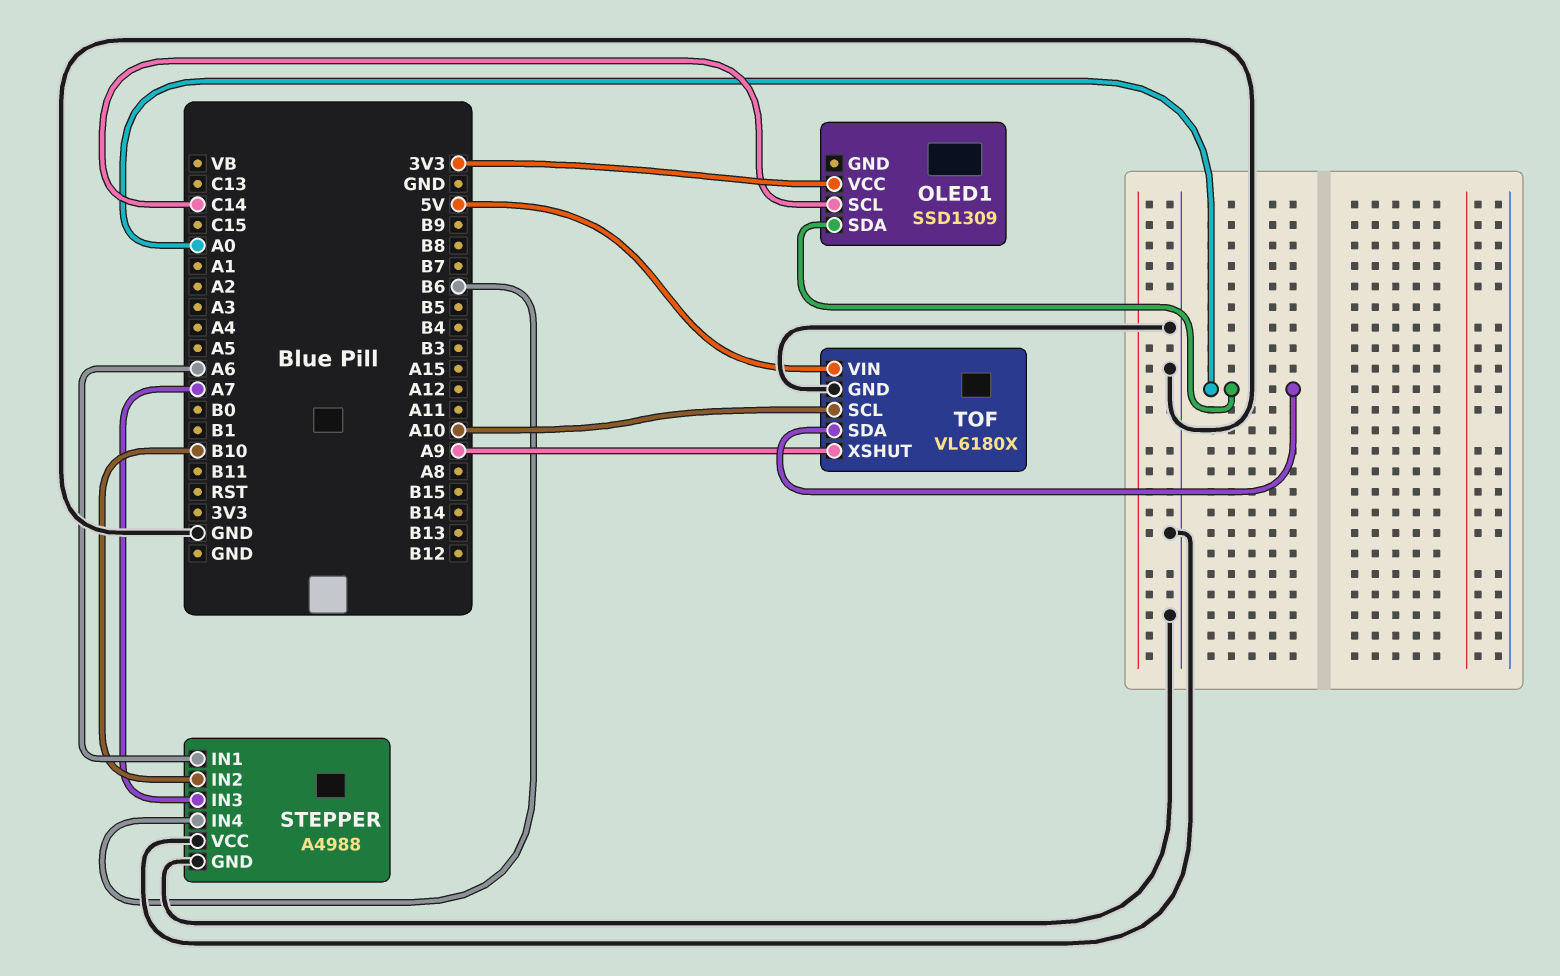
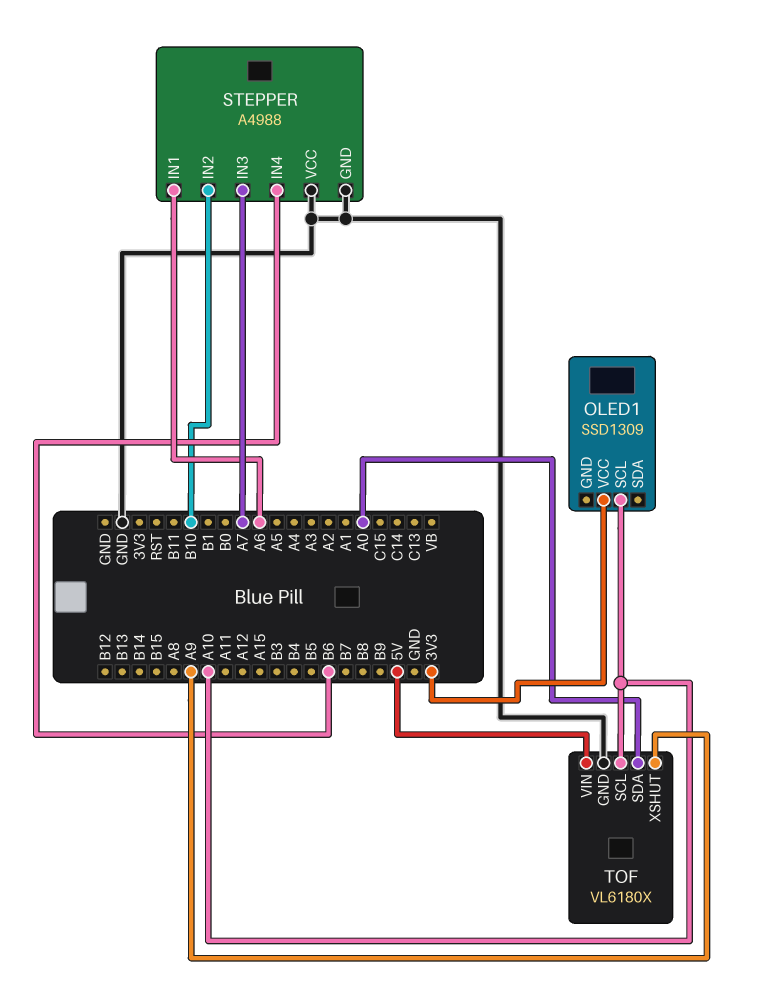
OLED1 pin SCL: C14 -> A10
OLED1 pin SDA: A0 -> none

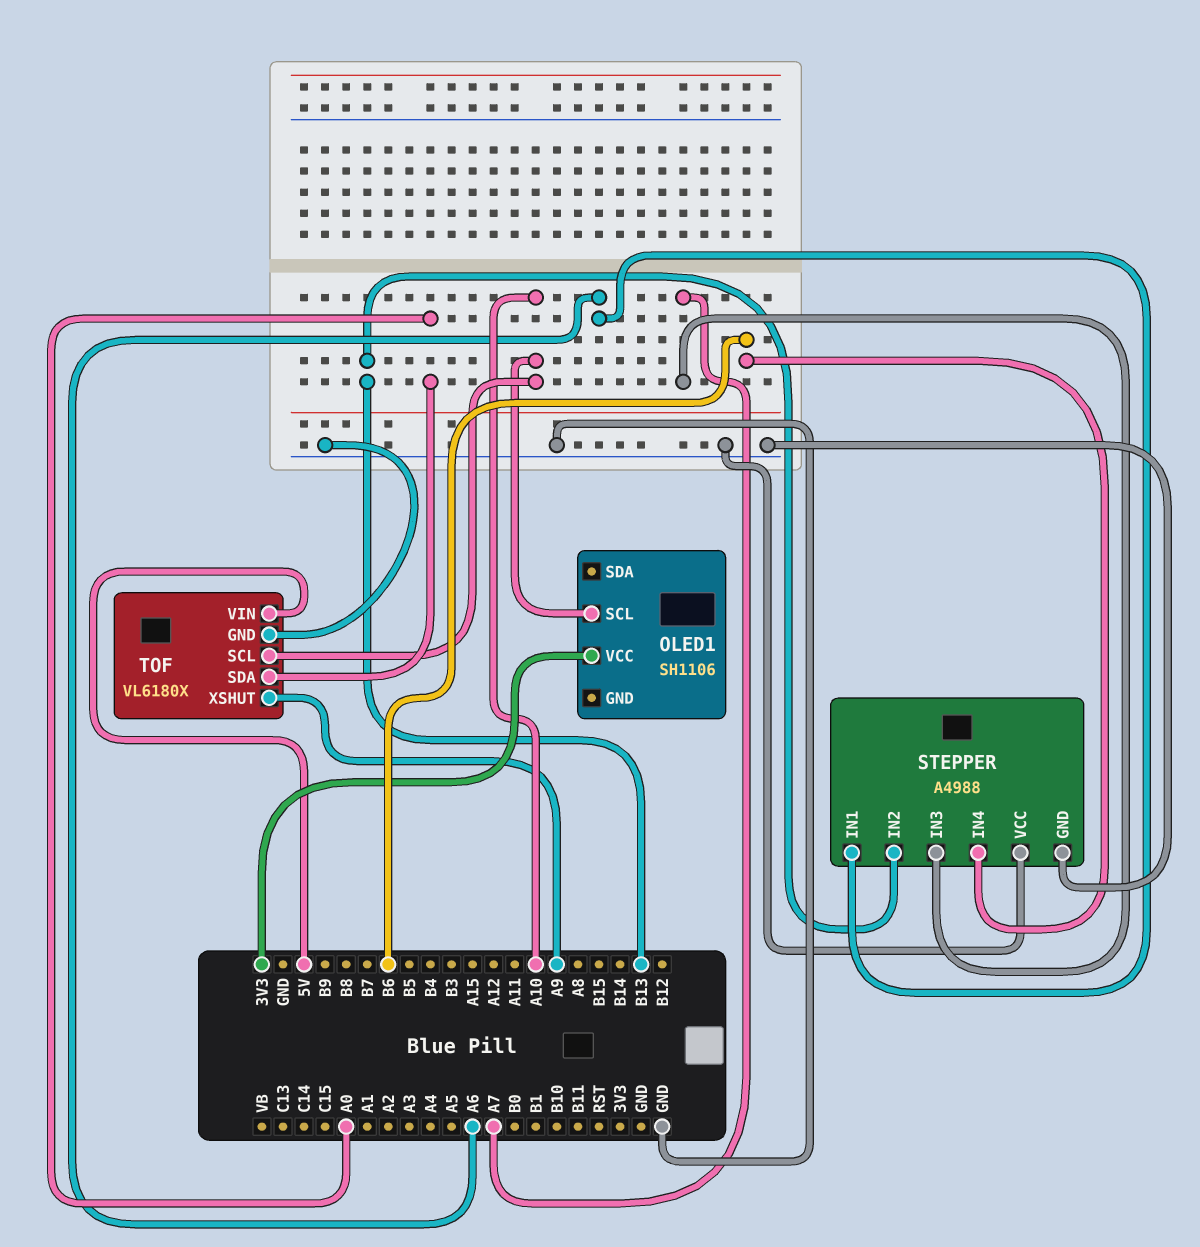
OLED1: SSD1309 -> SH1106
STEPPER pin IN2: B10 -> B13

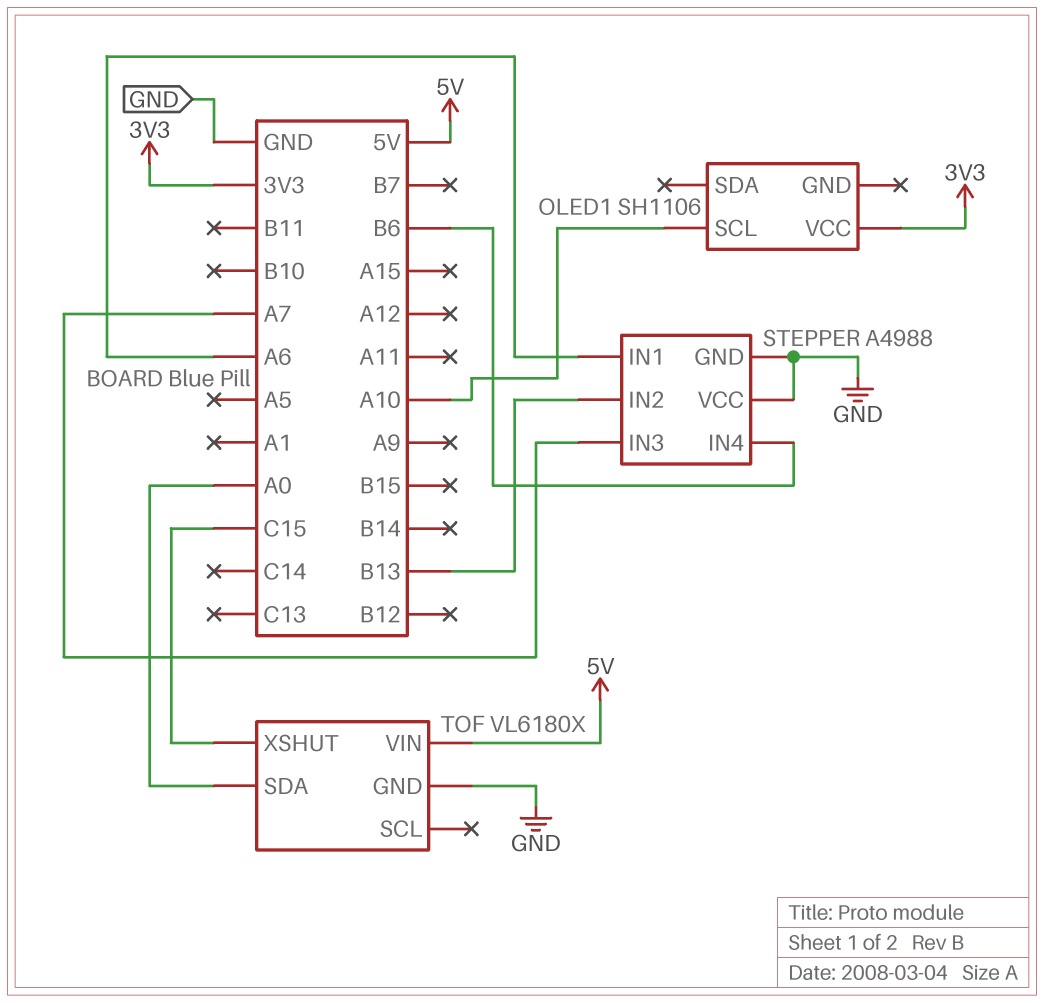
TOF pin SCL: A10 -> none
TOF pin XSHUT: A9 -> C15

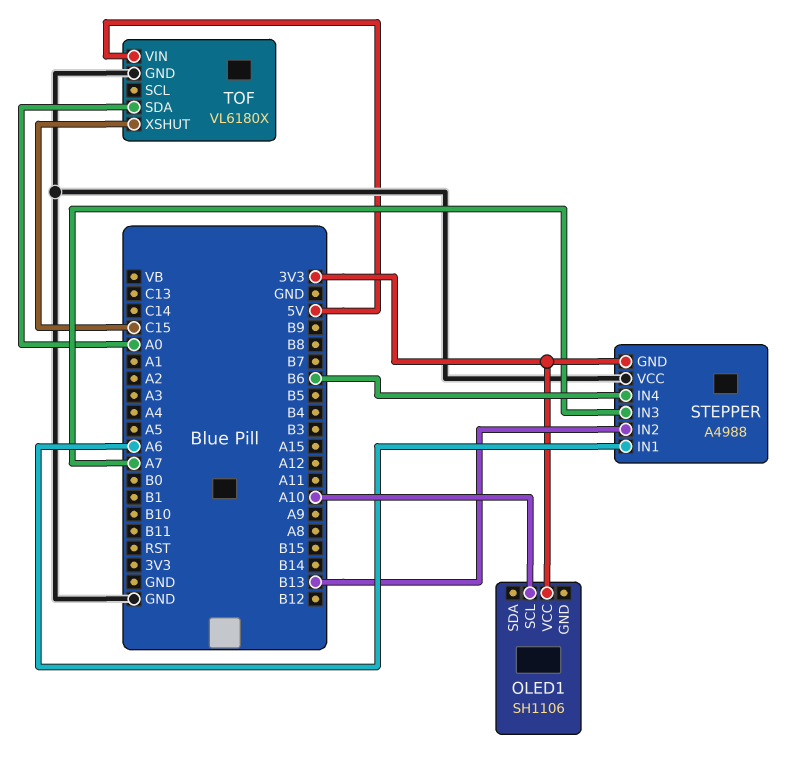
STEPPER pin GND: GND -> 3V3

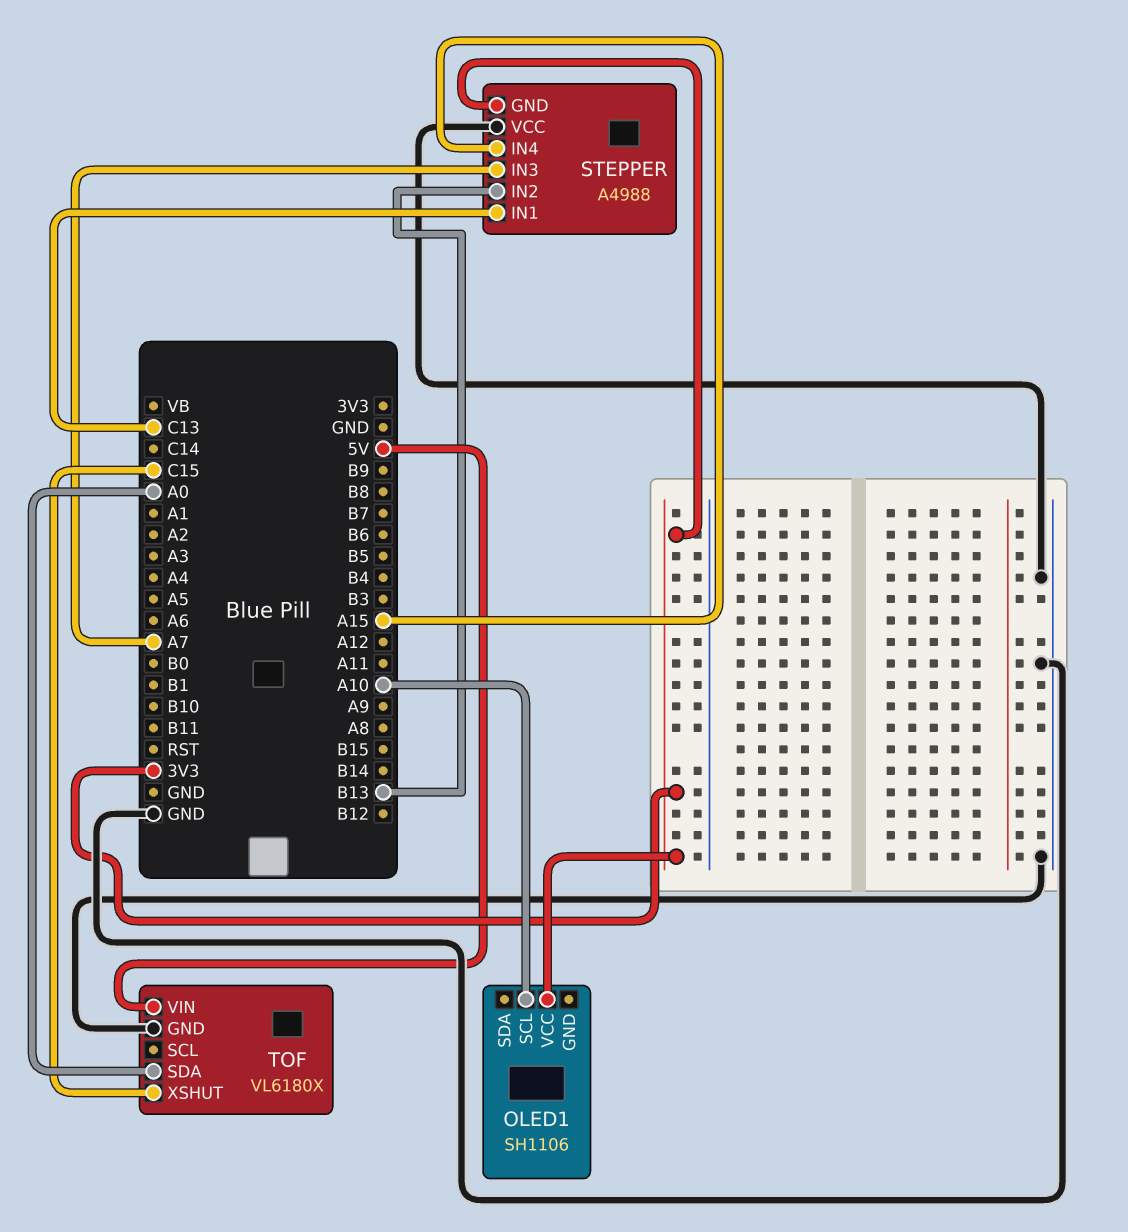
STEPPER pin IN1: A6 -> C13
STEPPER pin IN4: B6 -> A15

